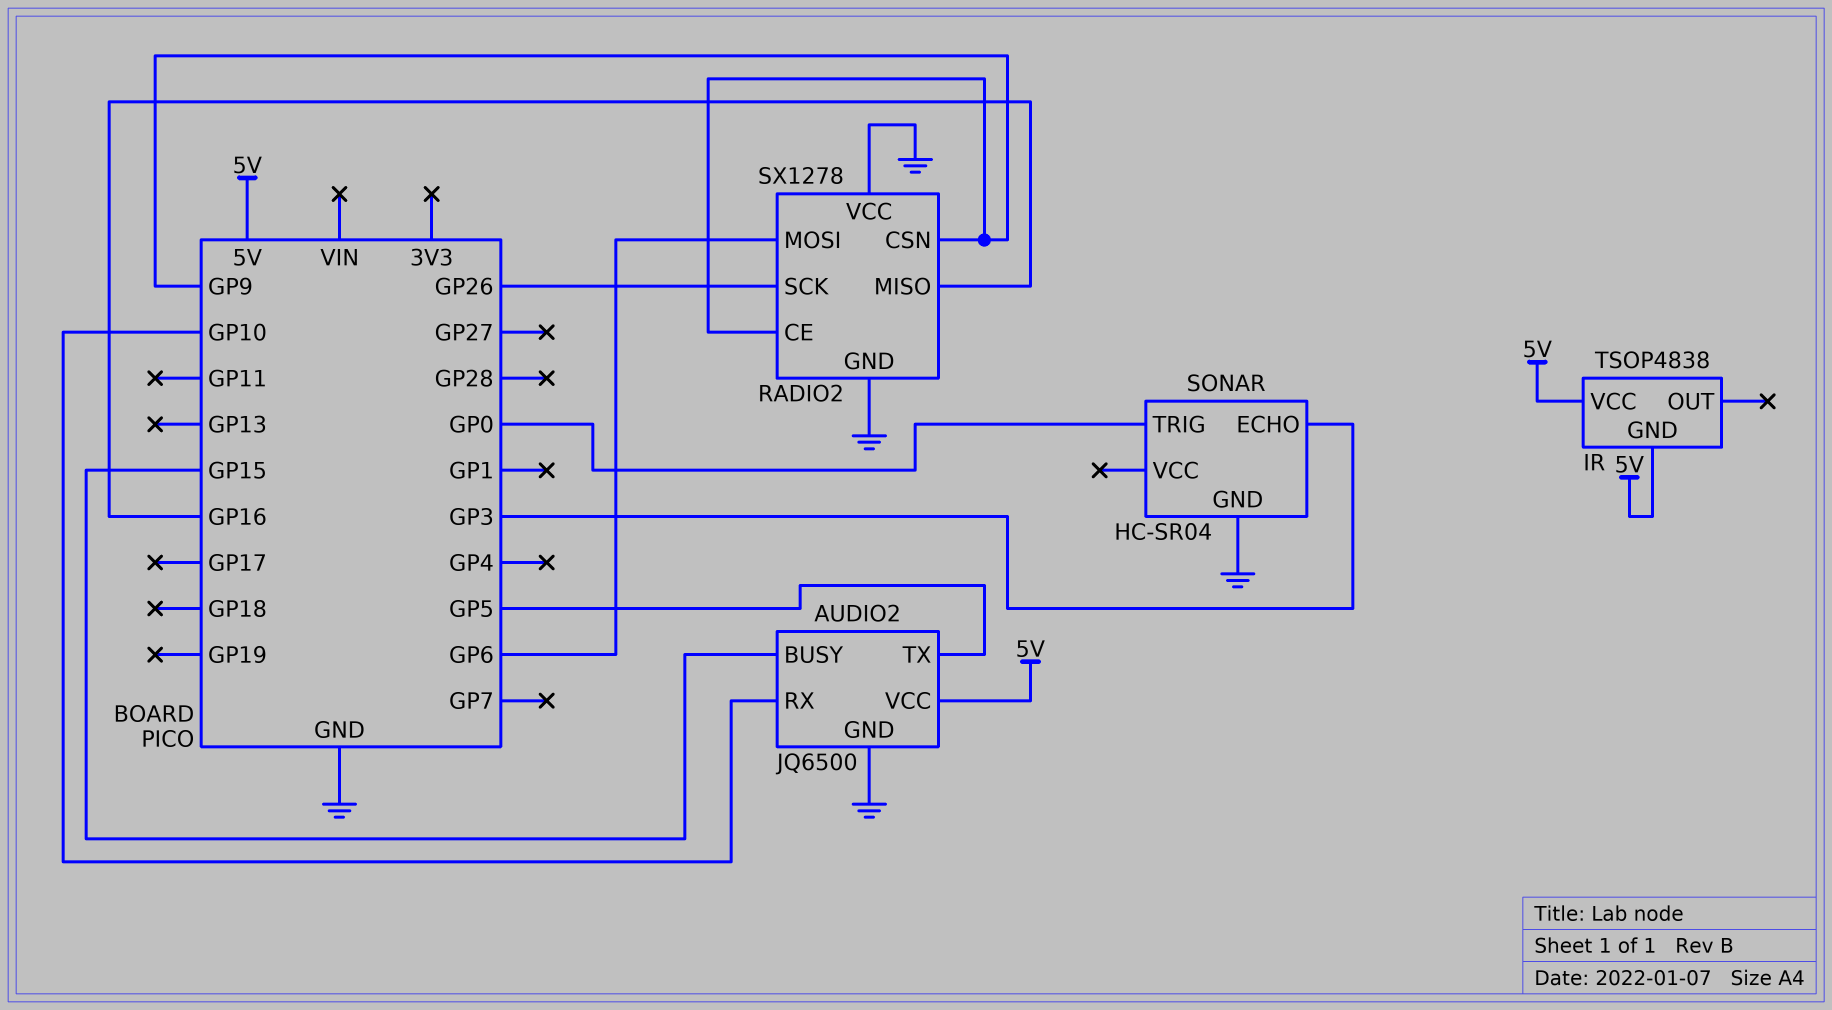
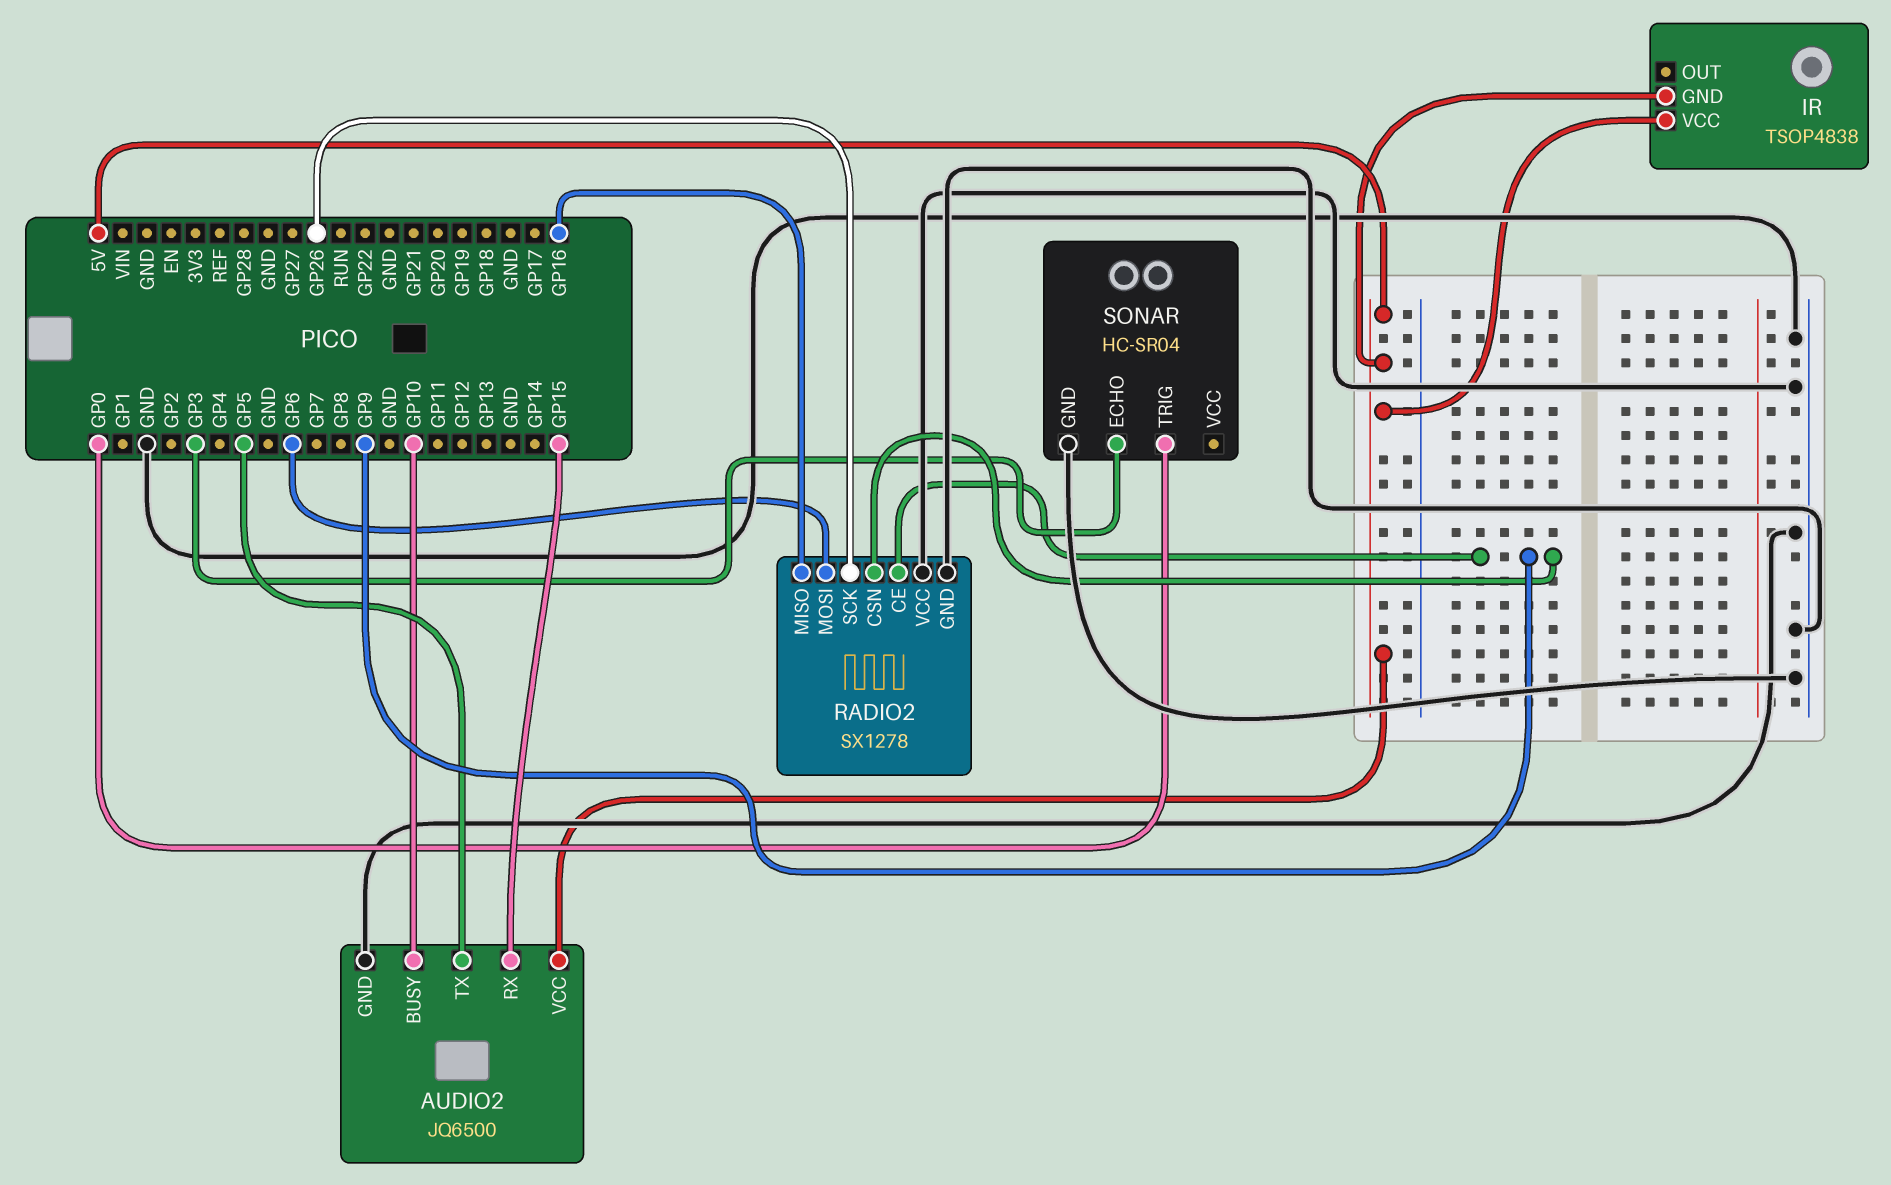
AUDIO2 pin BUSY: GP15 -> GP10
AUDIO2 pin RX: GP10 -> GP15

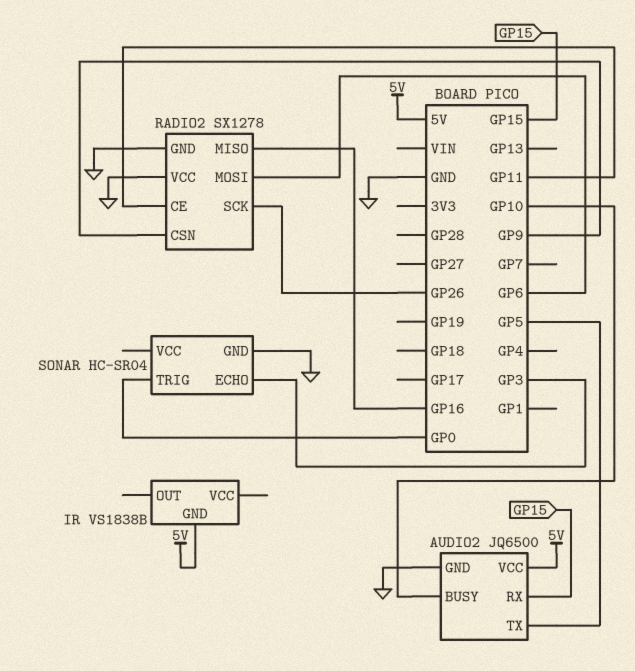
IR: TSOP4838 -> VS1838B
IR pin VCC: 5V -> none
RADIO2 pin CE: GP9 -> GP11

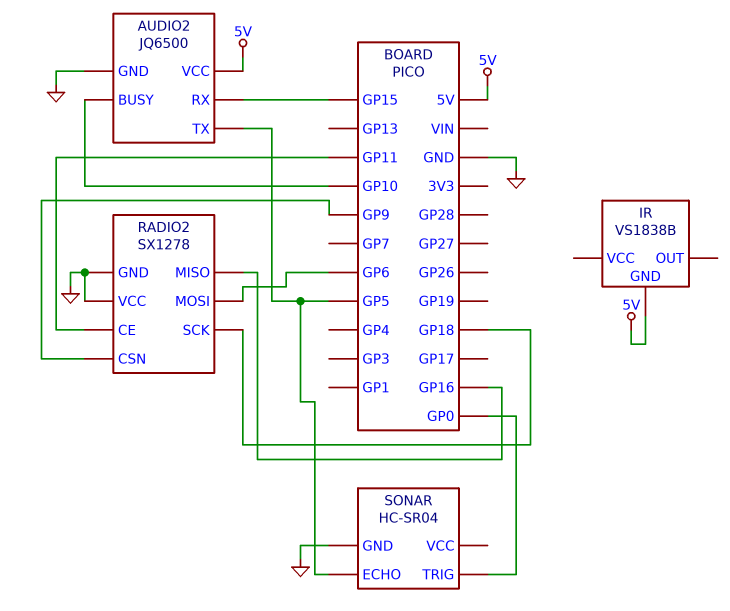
RADIO2 pin SCK: GP26 -> GP18
SONAR pin ECHO: GP3 -> GP5

